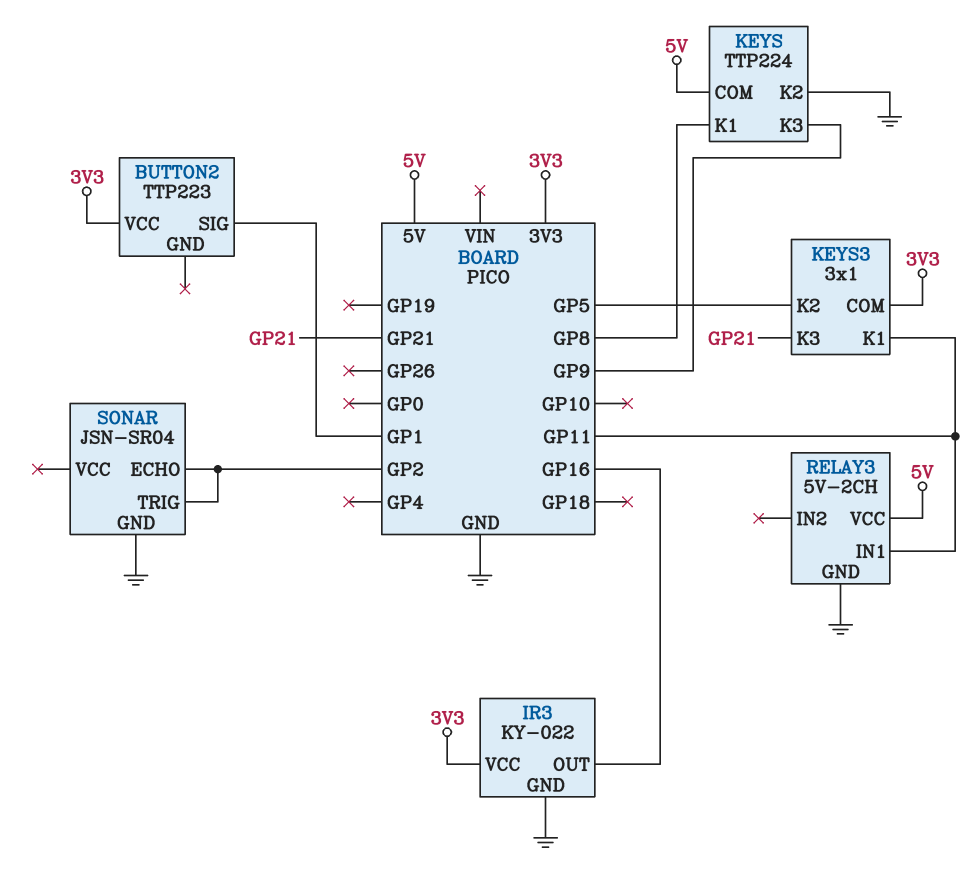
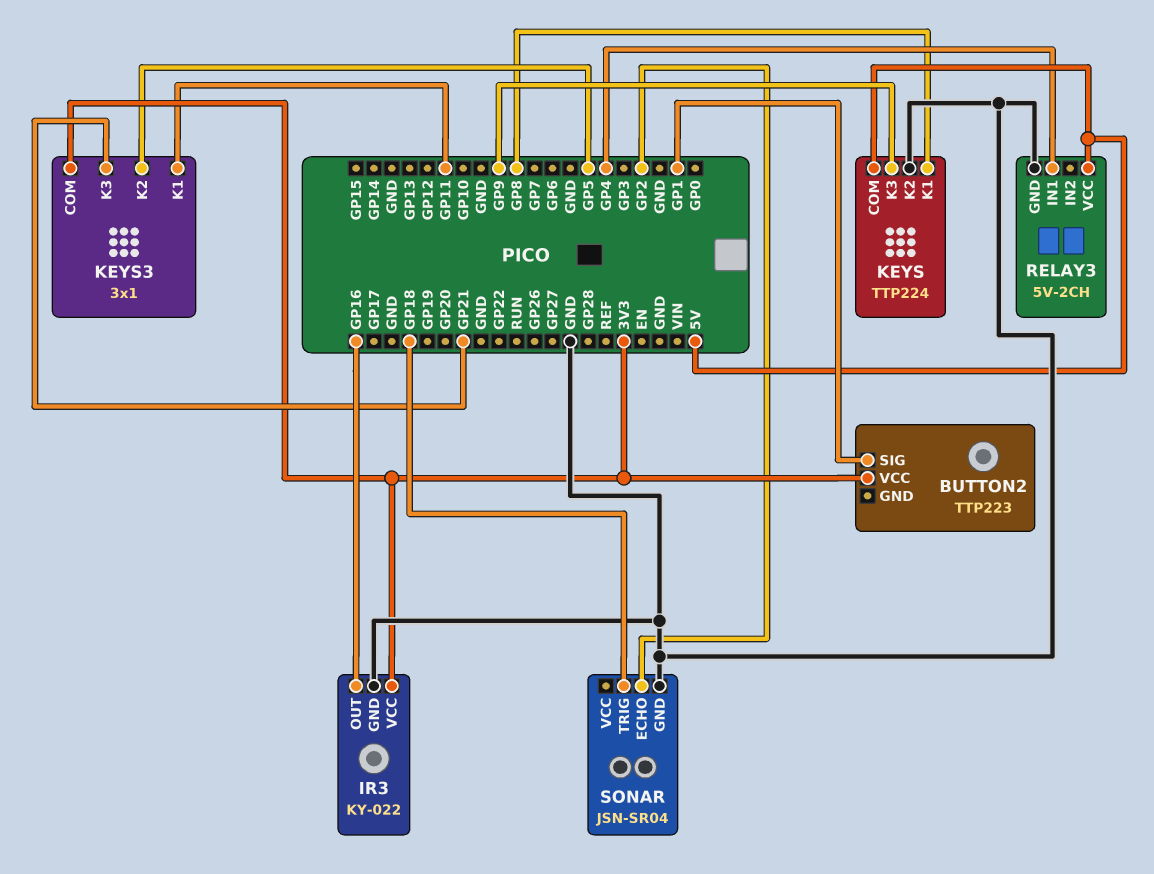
RELAY3 pin IN1: GP11 -> GP4
SONAR pin TRIG: GP2 -> GP18

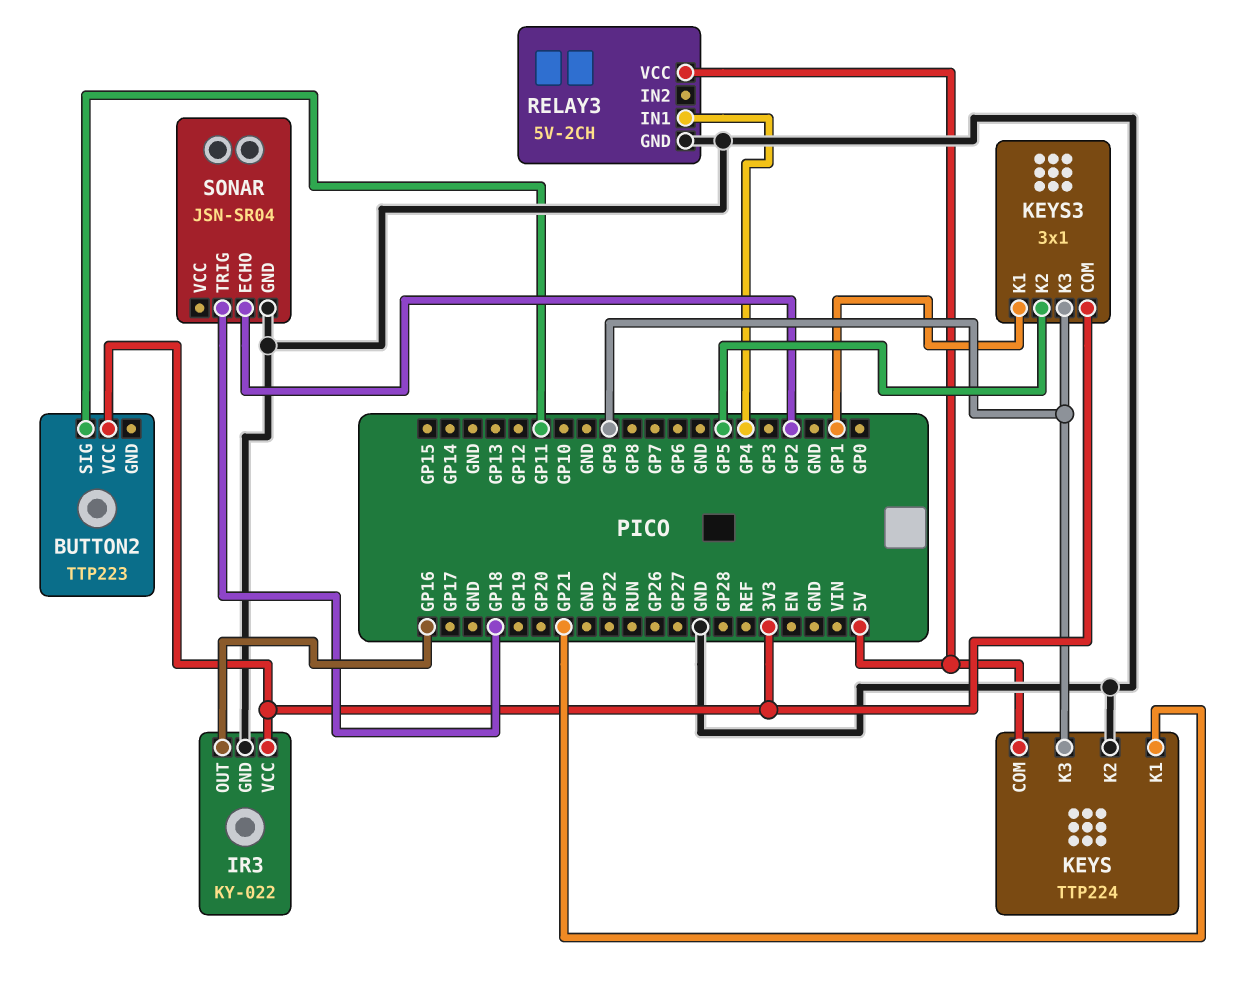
BUTTON2 pin SIG: GP1 -> GP11
KEYS pin K1: GP8 -> GP21
KEYS3 pin K1: GP11 -> GP1
KEYS3 pin K3: GP21 -> GP9

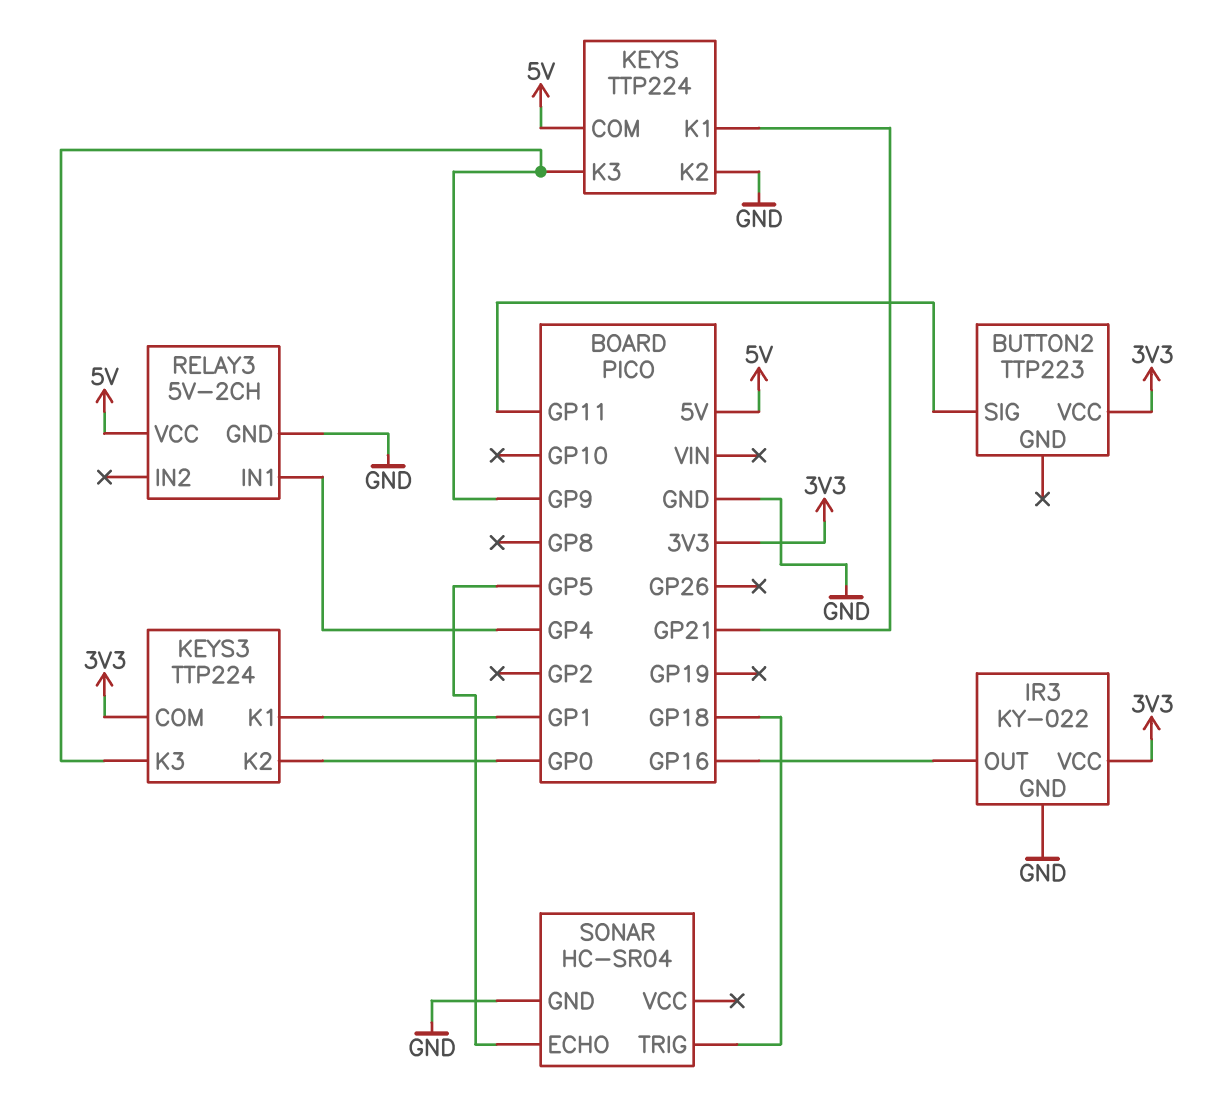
KEYS3: 3x1 -> TTP224
KEYS3 pin K2: GP5 -> GP0
SONAR: JSN-SR04 -> HC-SR04
SONAR pin ECHO: GP2 -> GP5

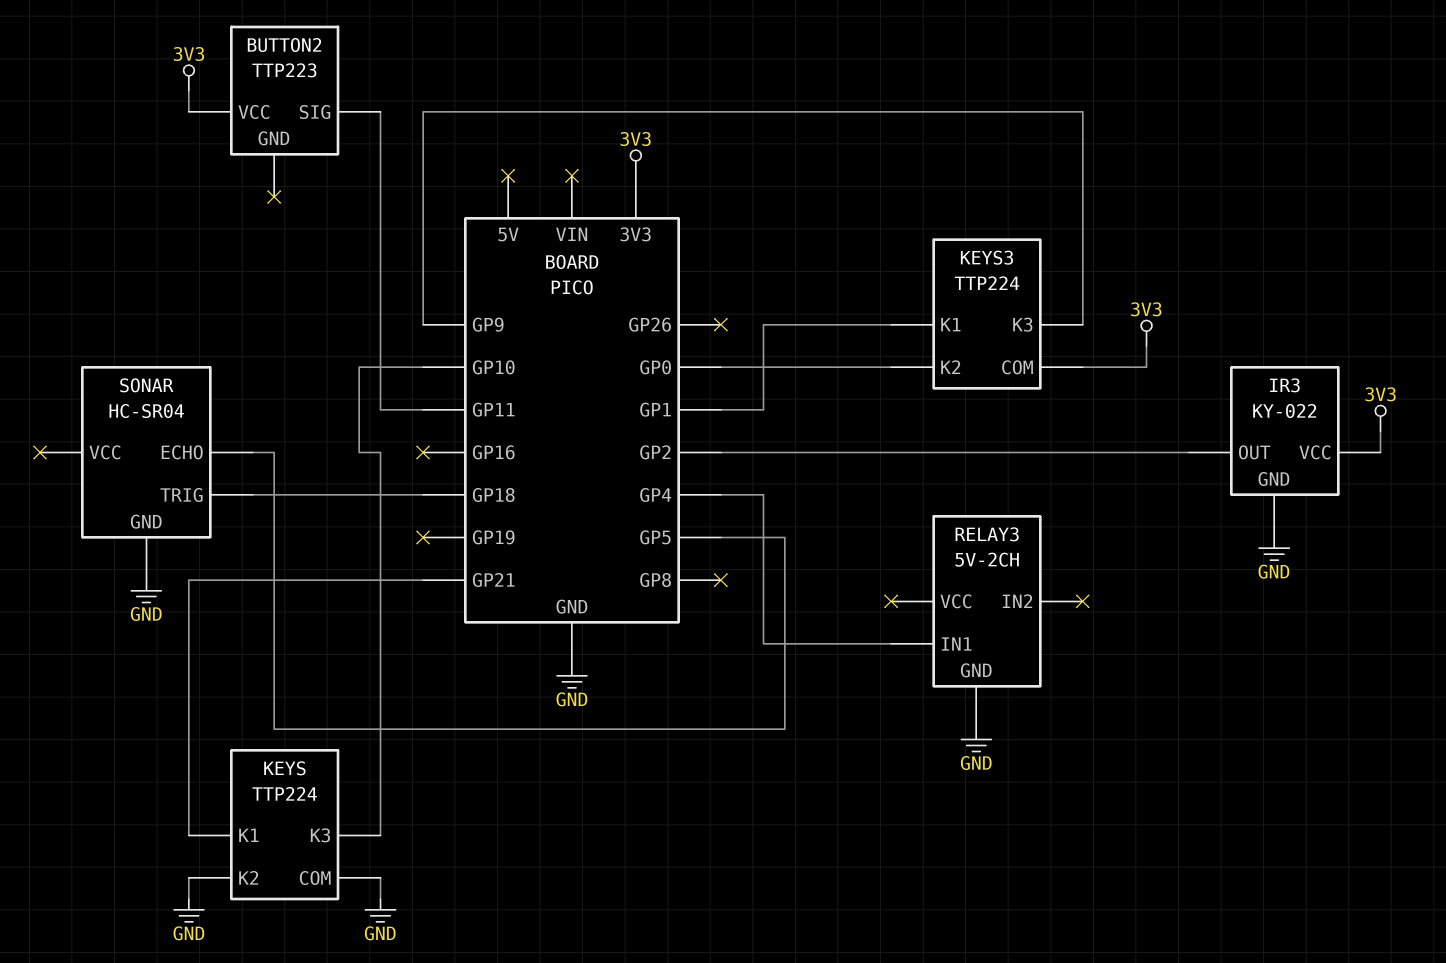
IR3 pin OUT: GP16 -> GP2
KEYS pin COM: 5V -> GND
KEYS pin K3: GP9 -> GP10
RELAY3 pin VCC: 5V -> none

